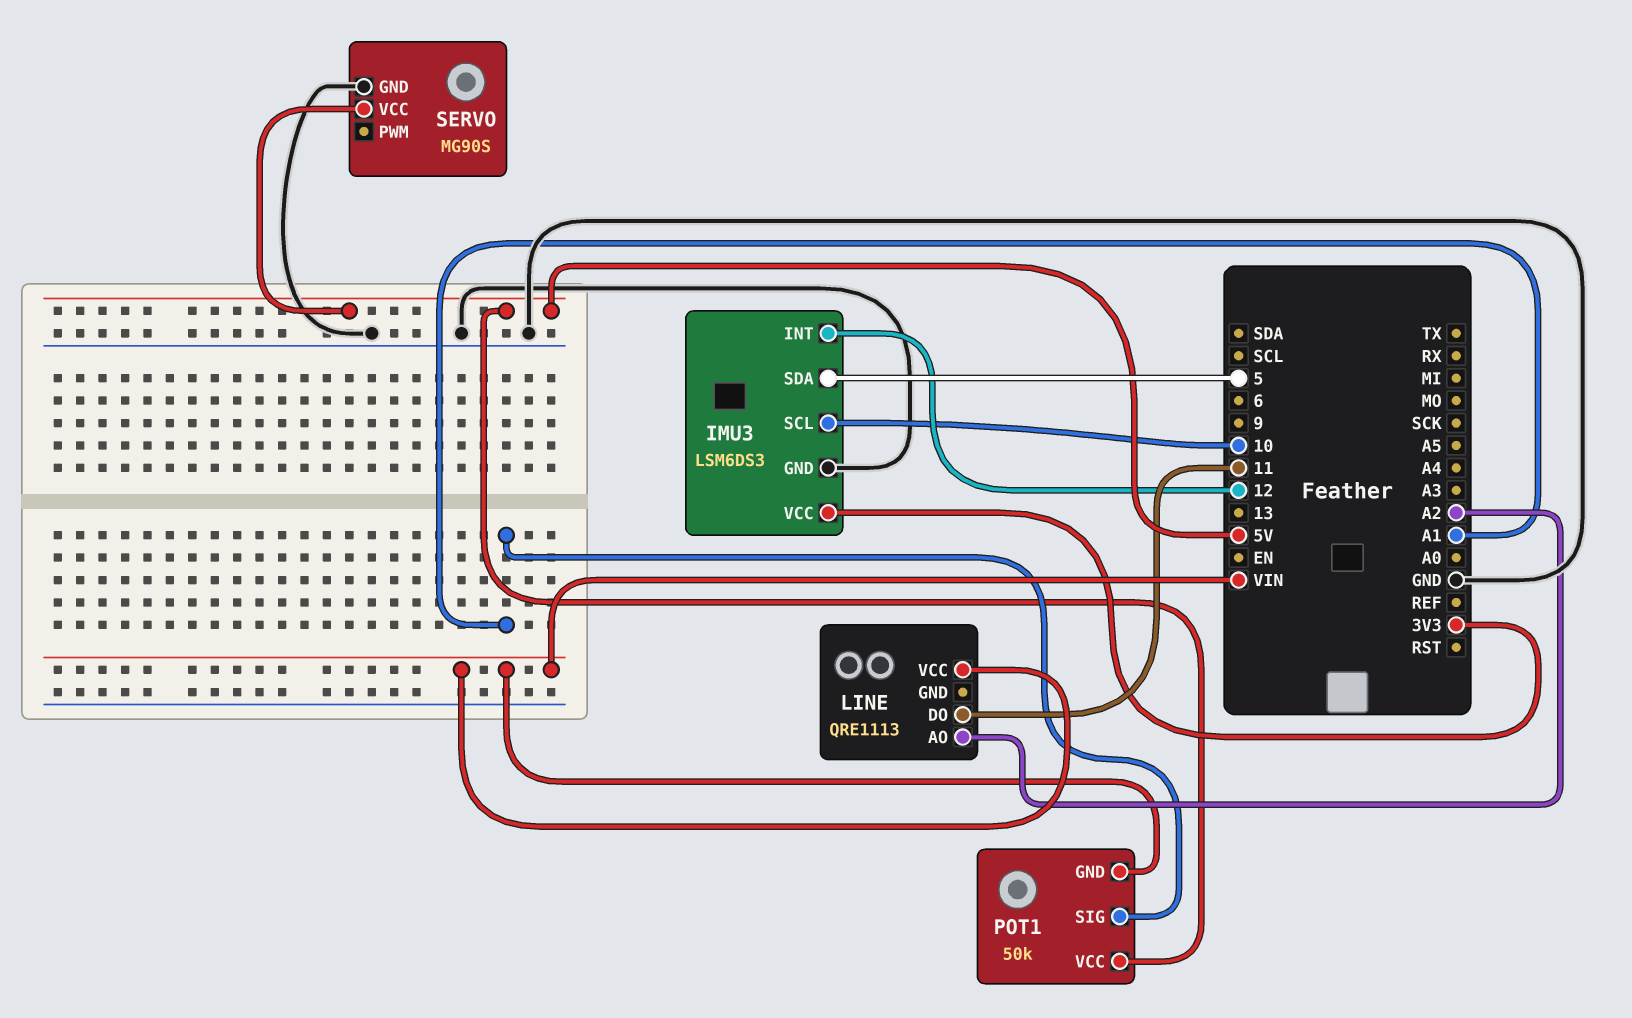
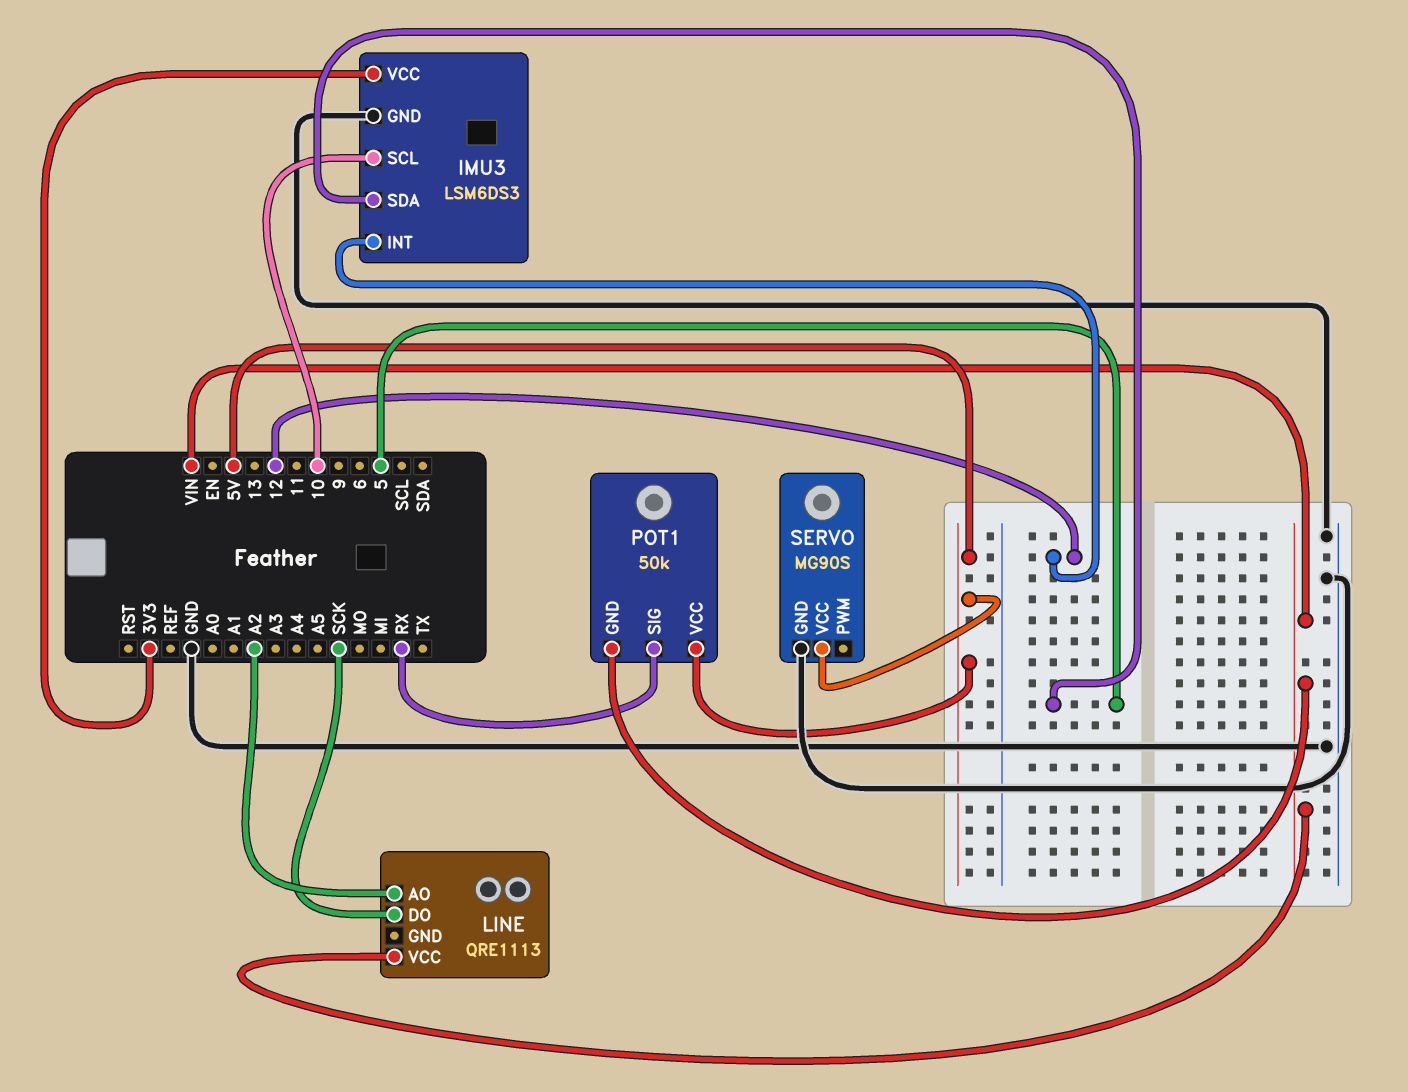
LINE pin DO: 11 -> SCK
POT1 pin SIG: A1 -> RX

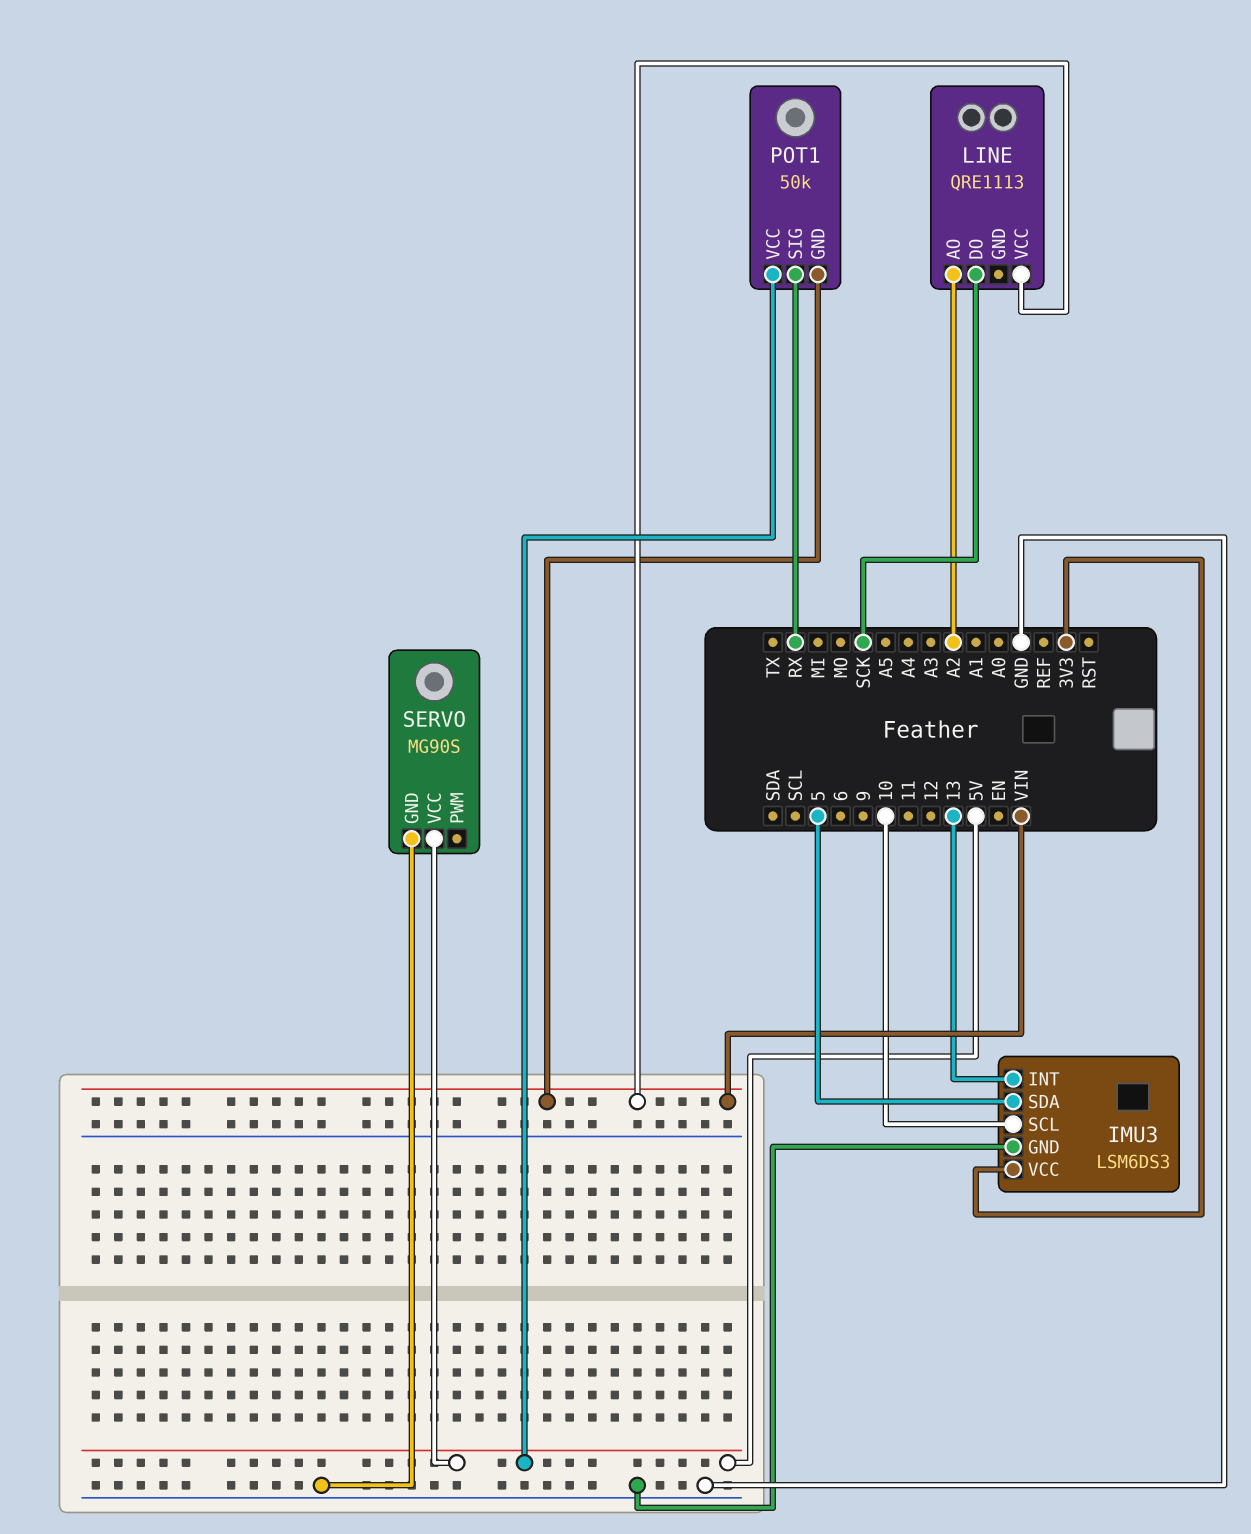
IMU3 pin INT: 12 -> 13

